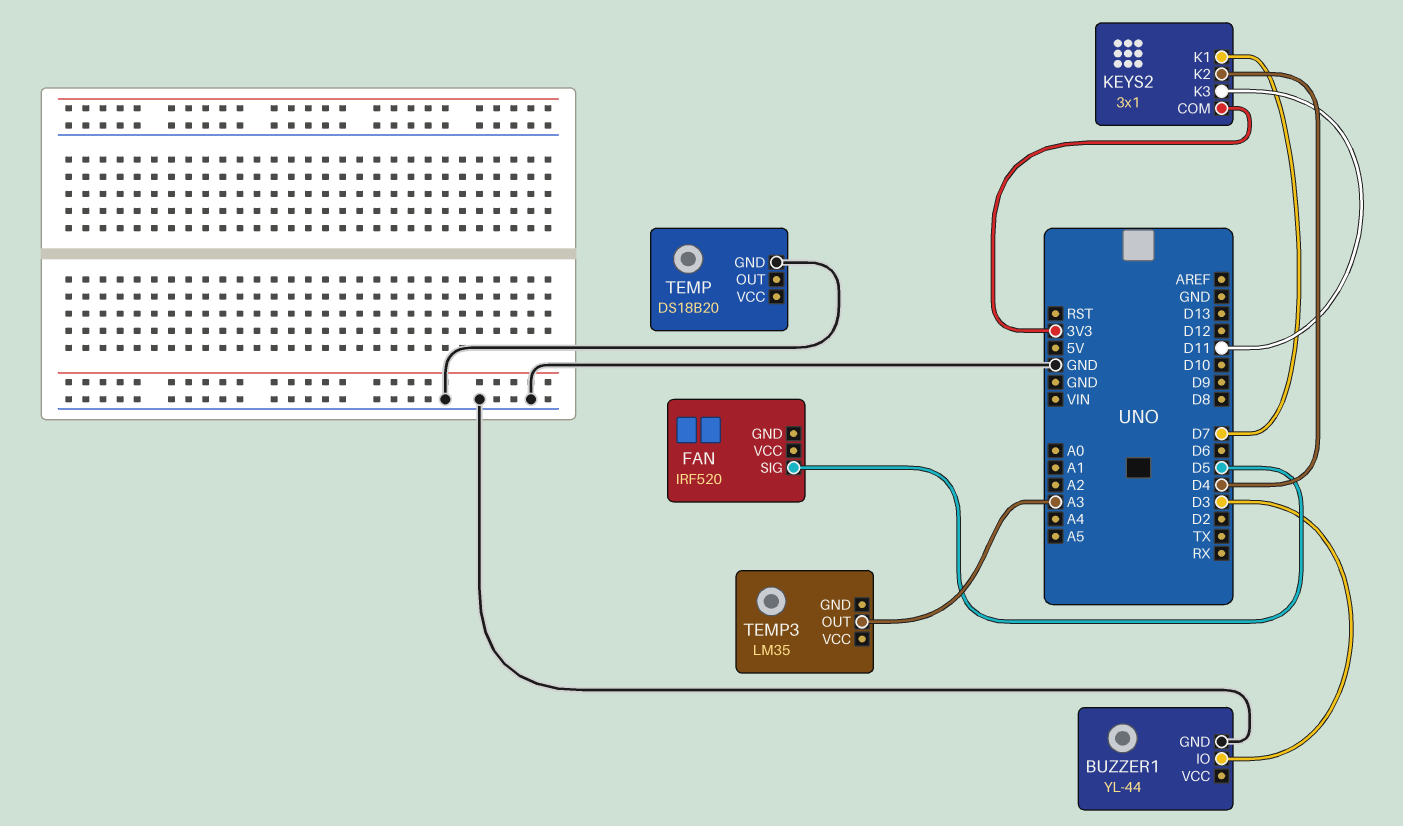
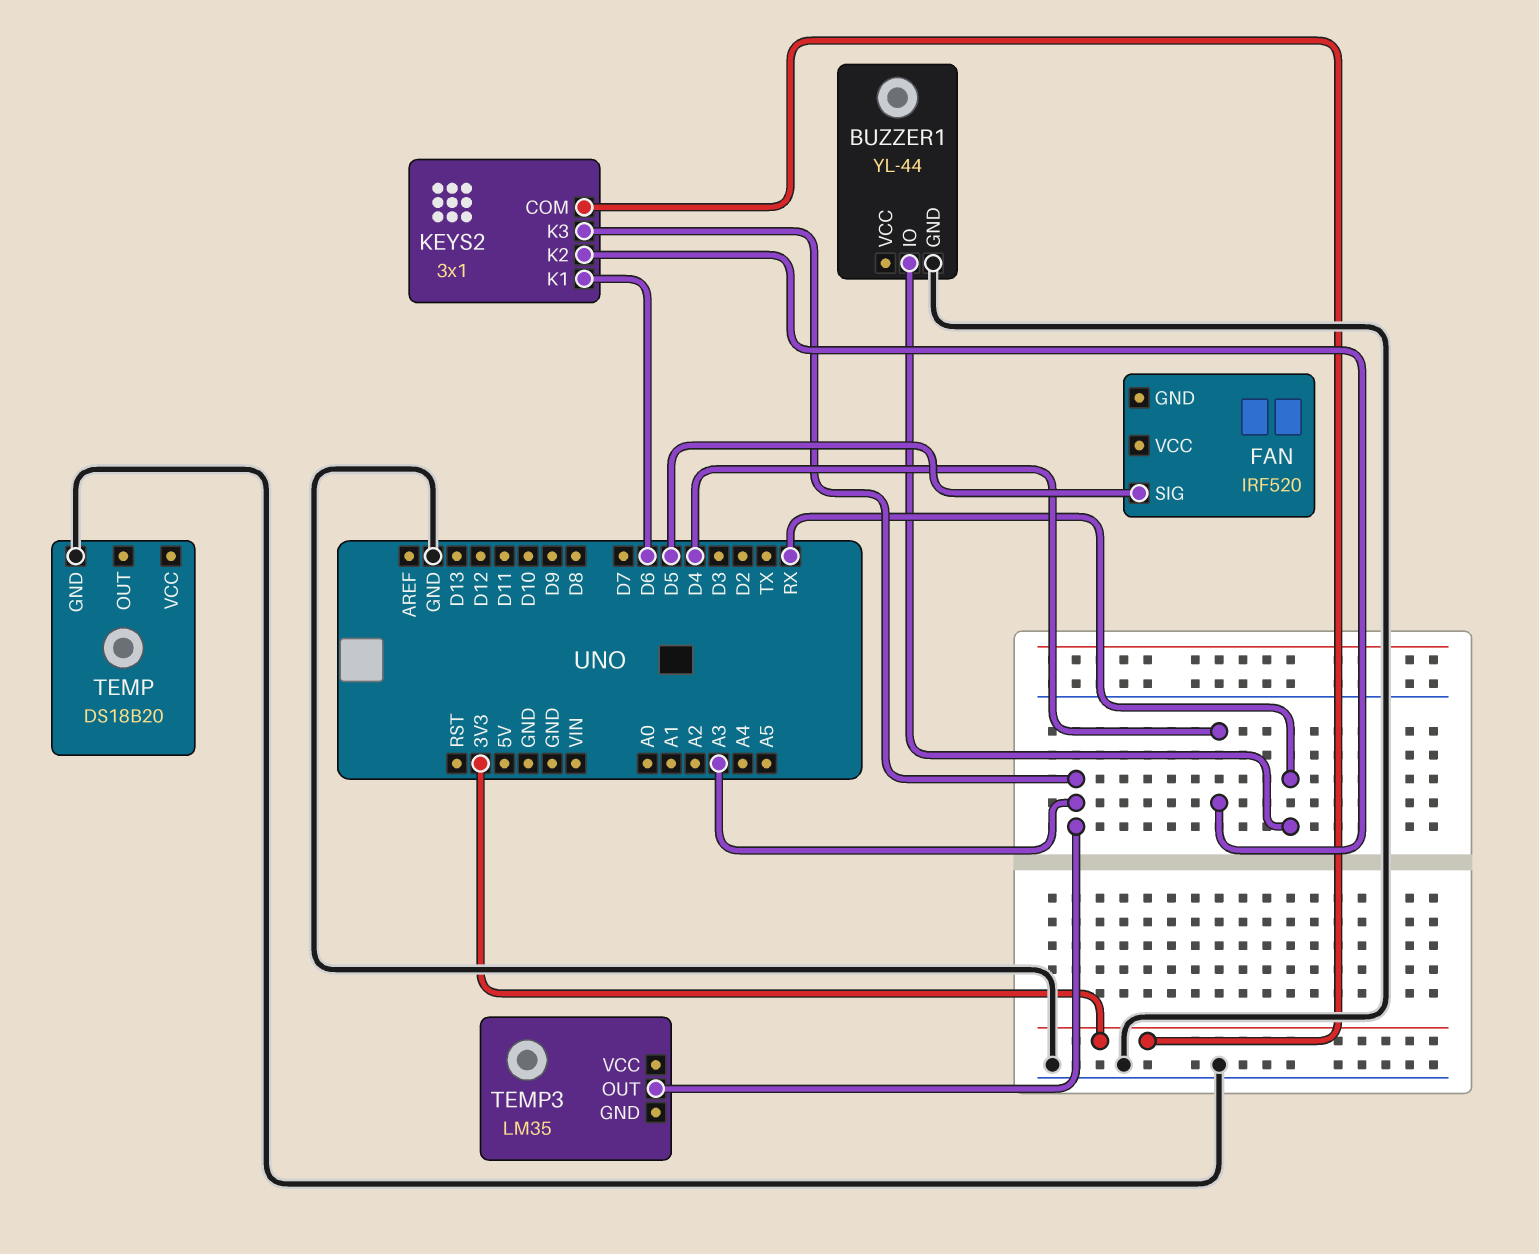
BUZZER1 pin IO: D3 -> RX
KEYS2 pin K1: D7 -> D6
KEYS2 pin K3: D11 -> A3

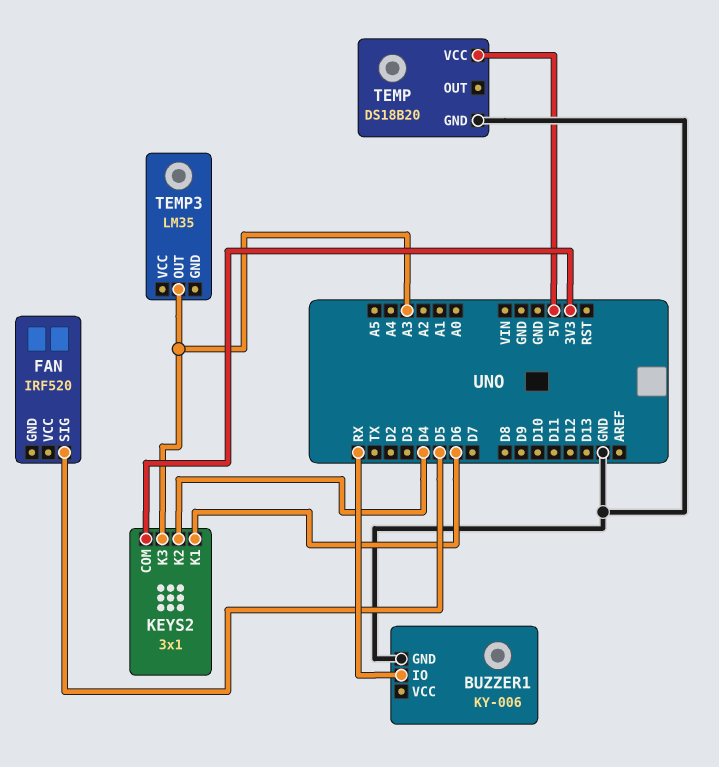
BUZZER1: YL-44 -> KY-006
TEMP pin VCC: none -> 5V

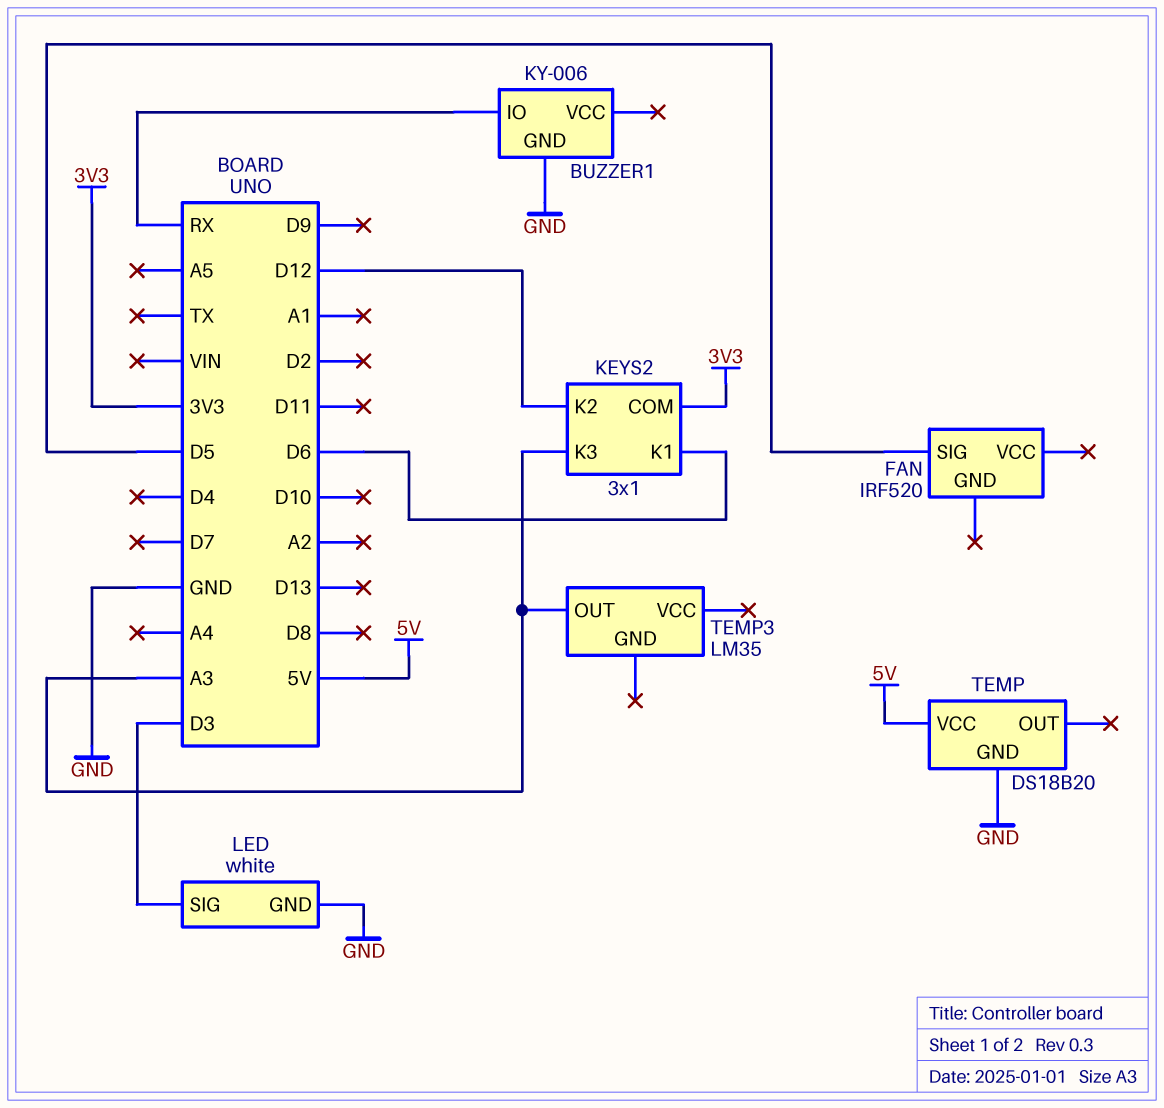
KEYS2 pin K2: D4 -> D12
LED: none -> white
LED pin GND: none -> GND
LED pin SIG: none -> D3

